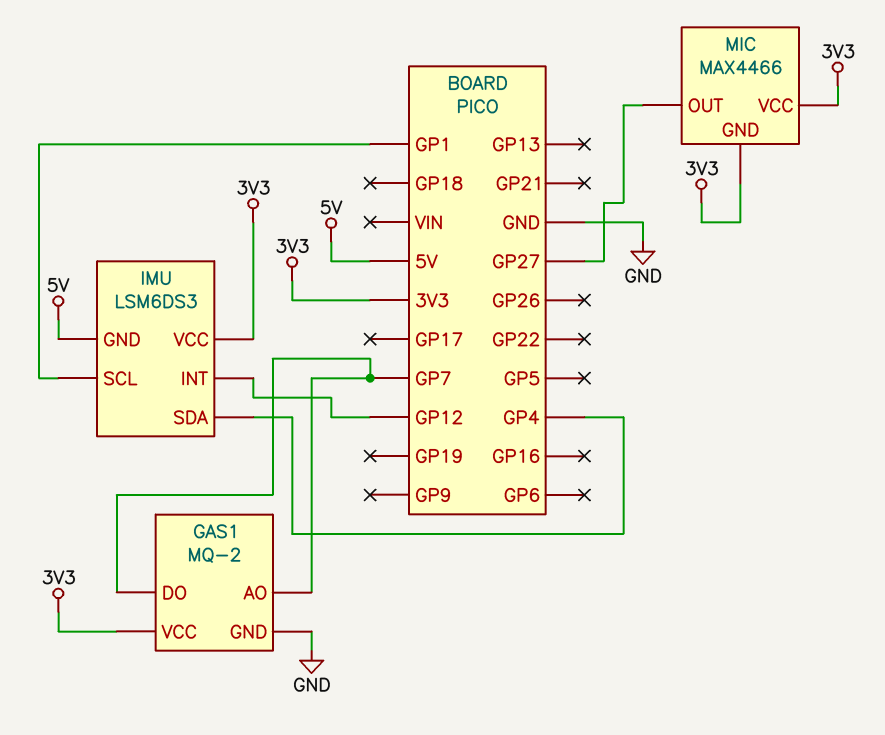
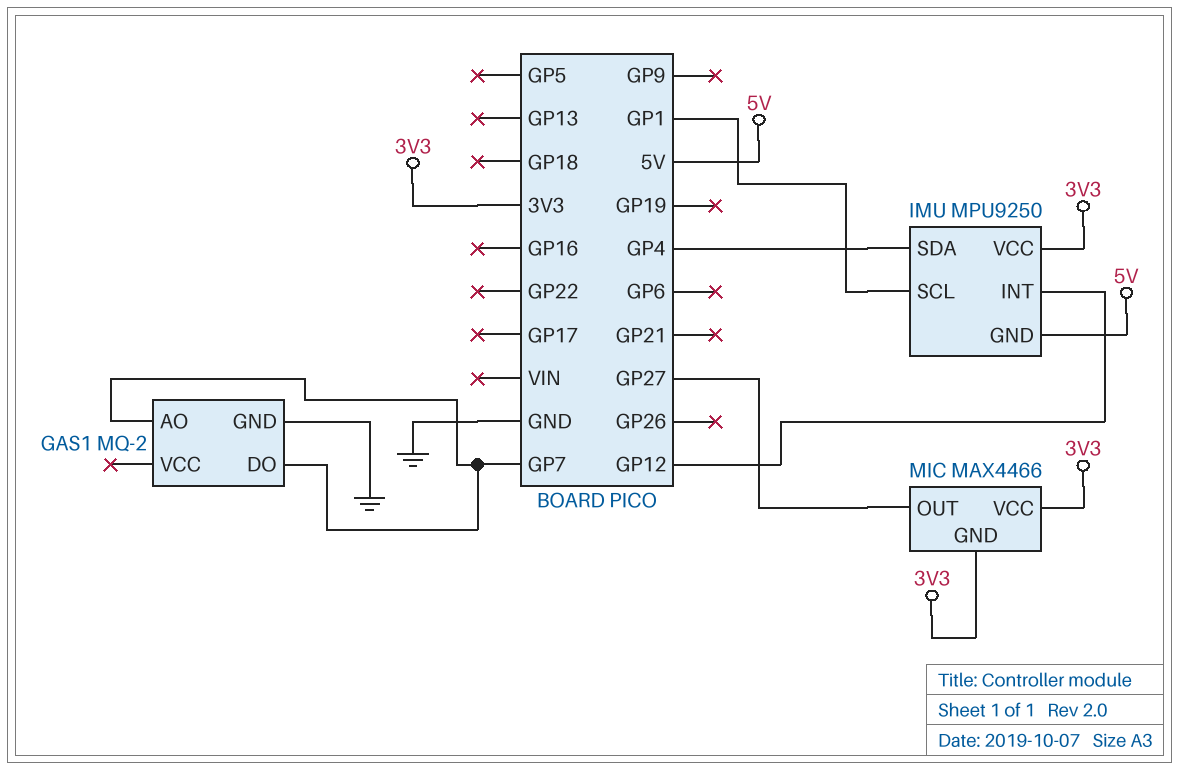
GAS1 pin VCC: 3V3 -> none
IMU: LSM6DS3 -> MPU9250

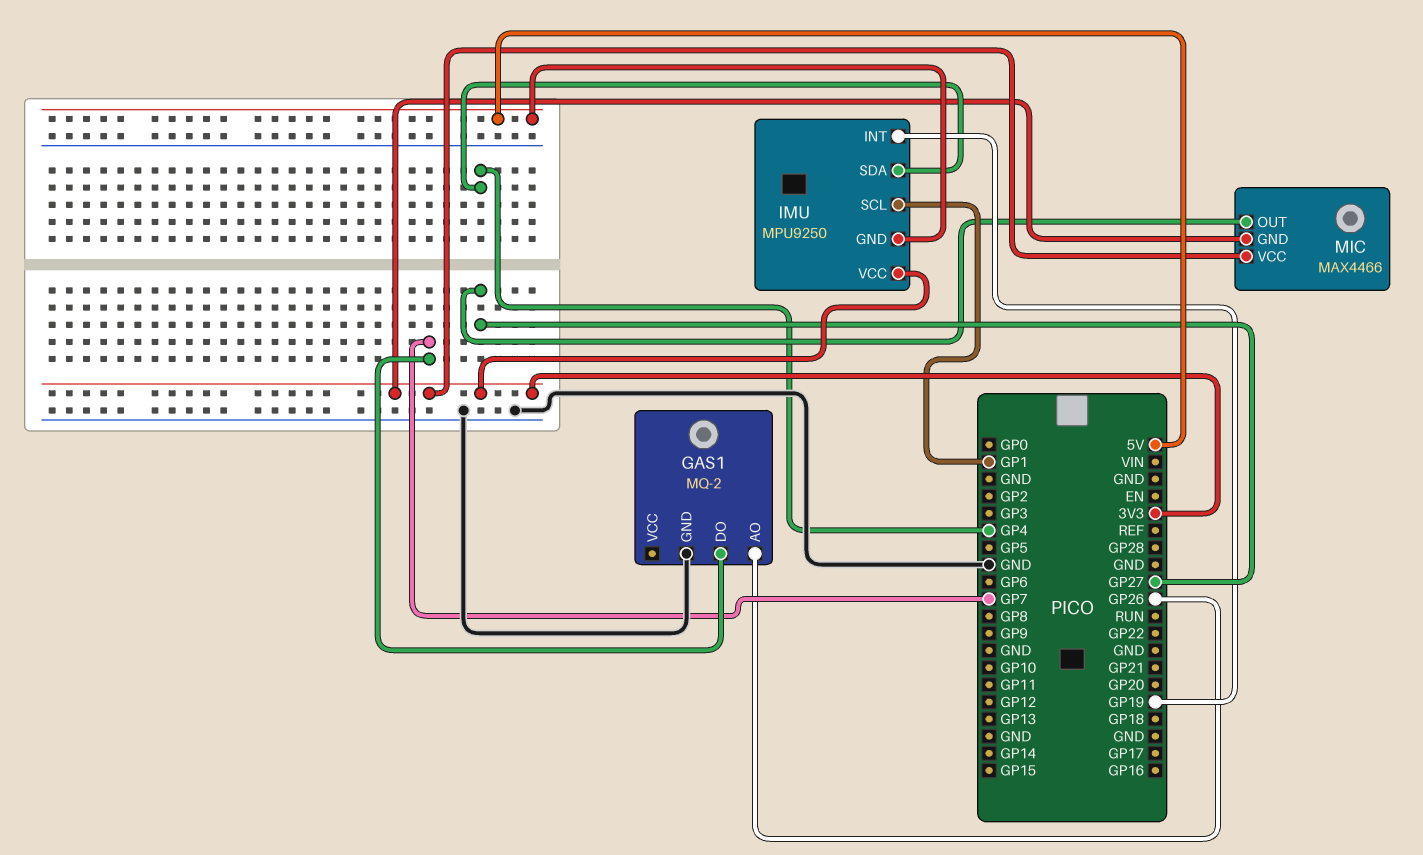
GAS1 pin AO: GP7 -> GP26
IMU pin INT: GP12 -> GP19

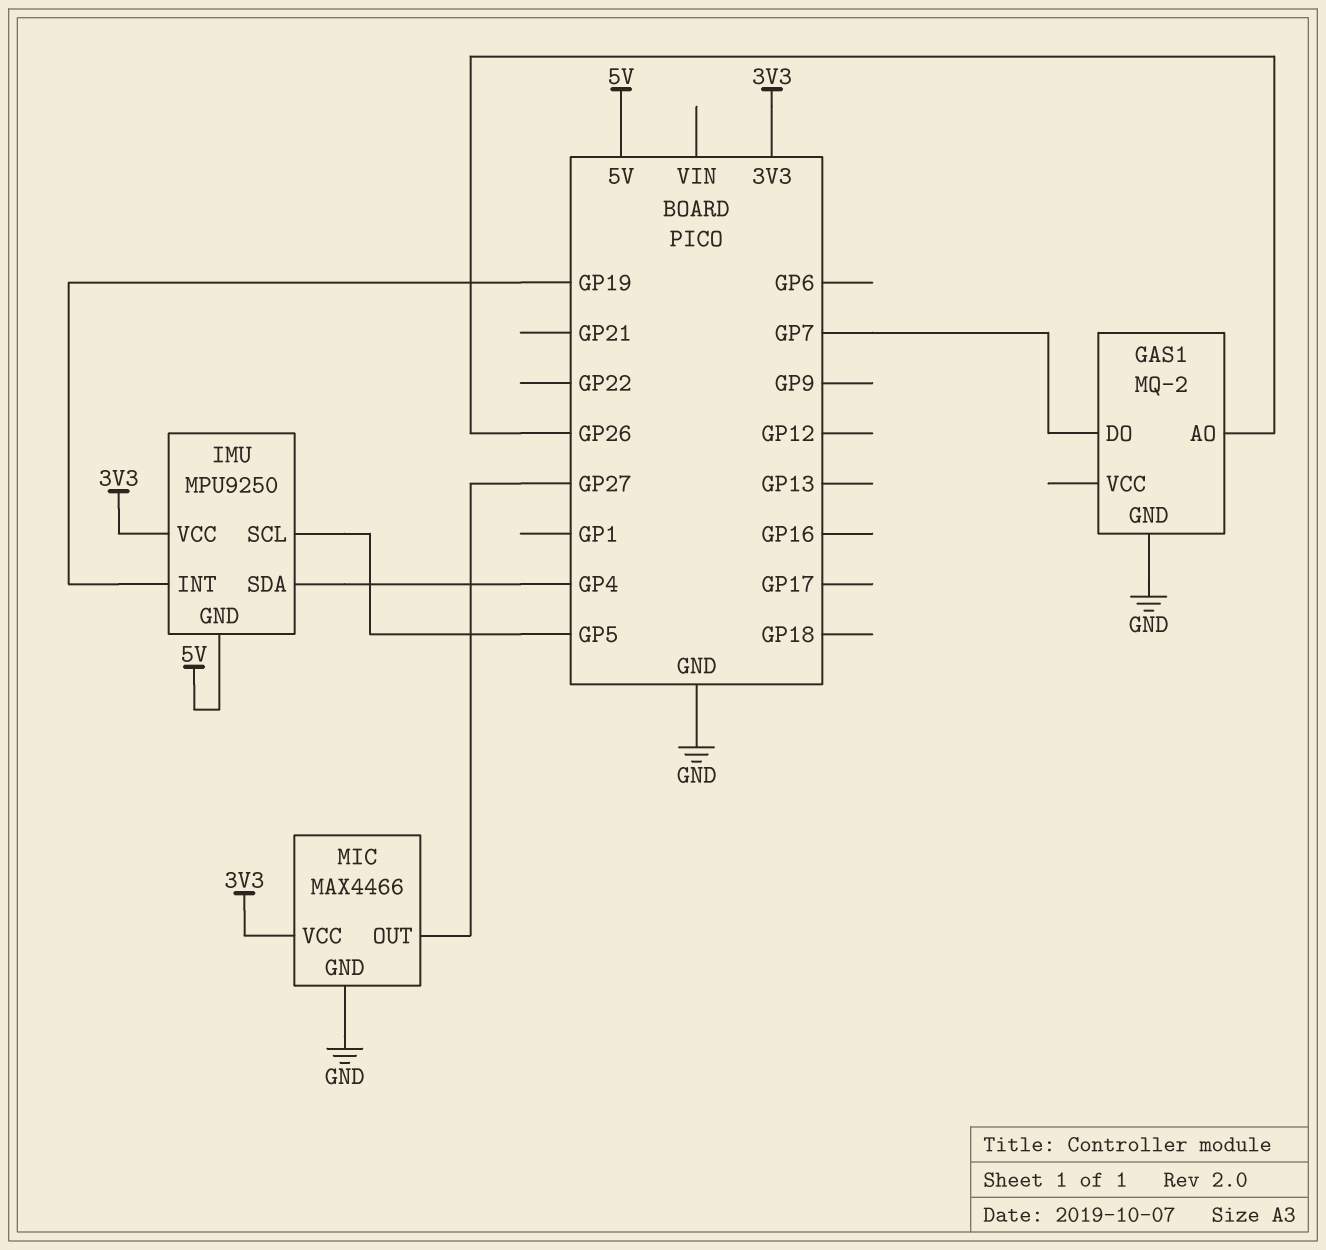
IMU pin SCL: GP1 -> GP5
MIC pin GND: 3V3 -> GND

